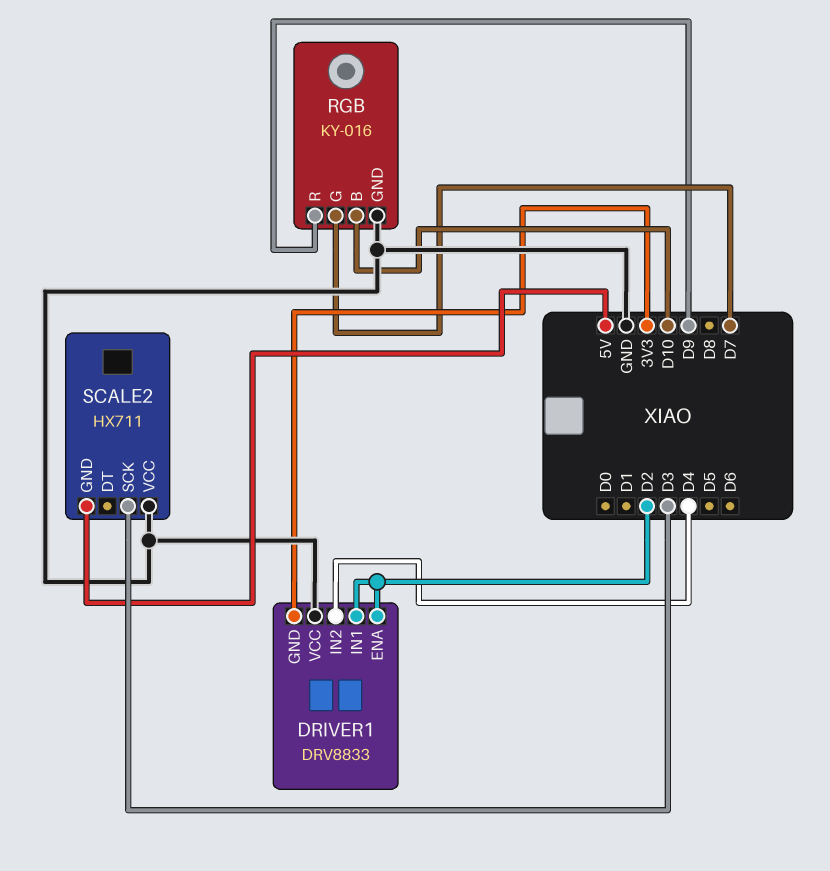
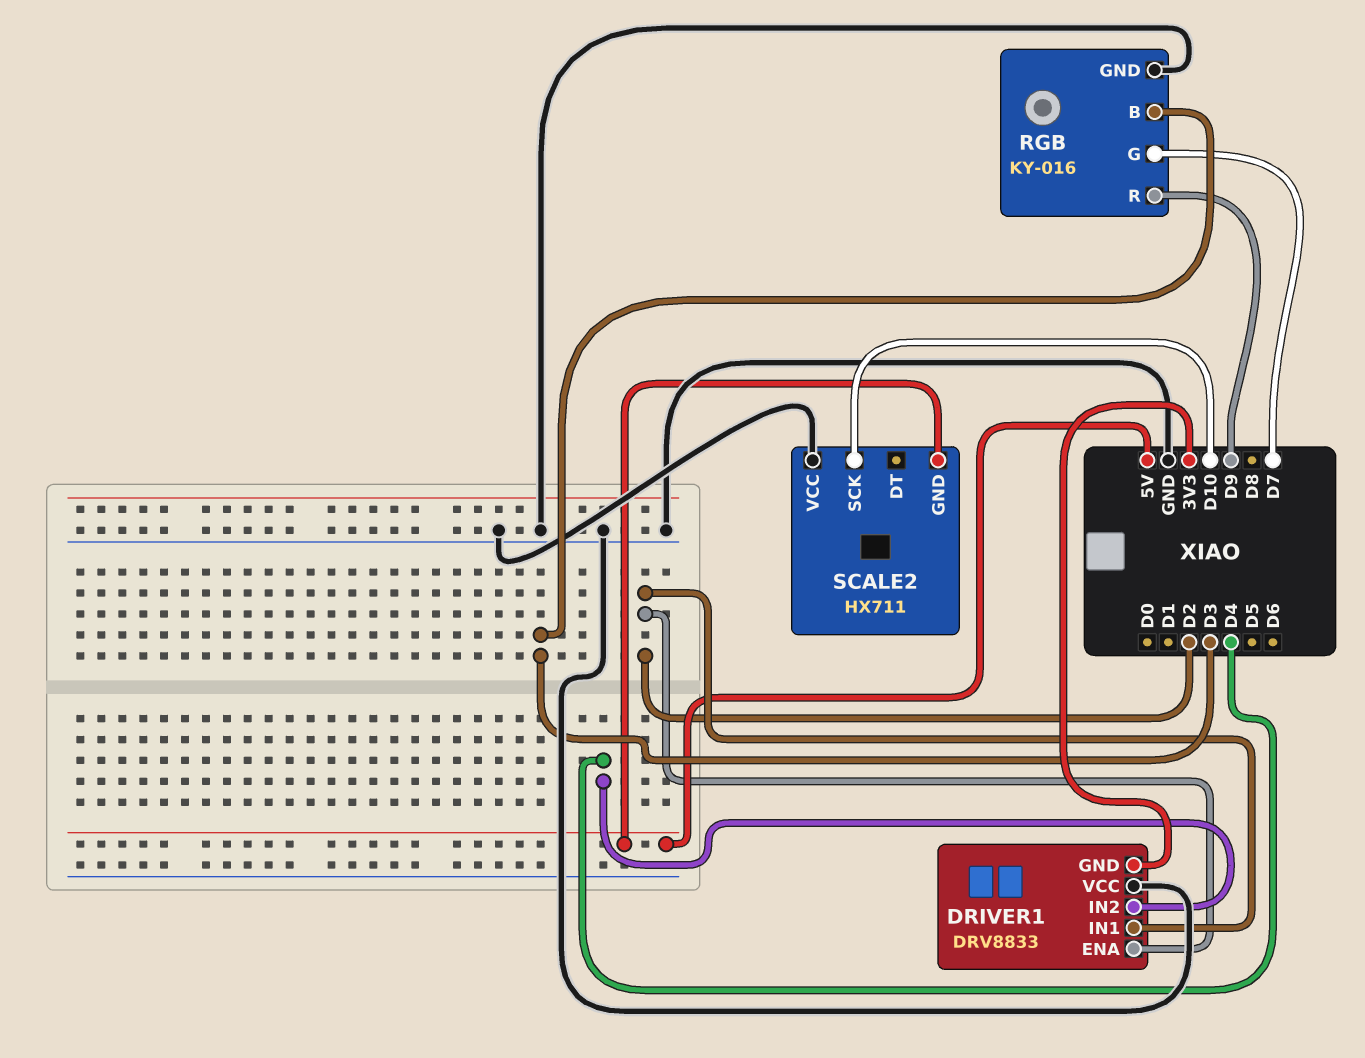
RGB pin B: D10 -> D3
SCALE2 pin SCK: D3 -> D10

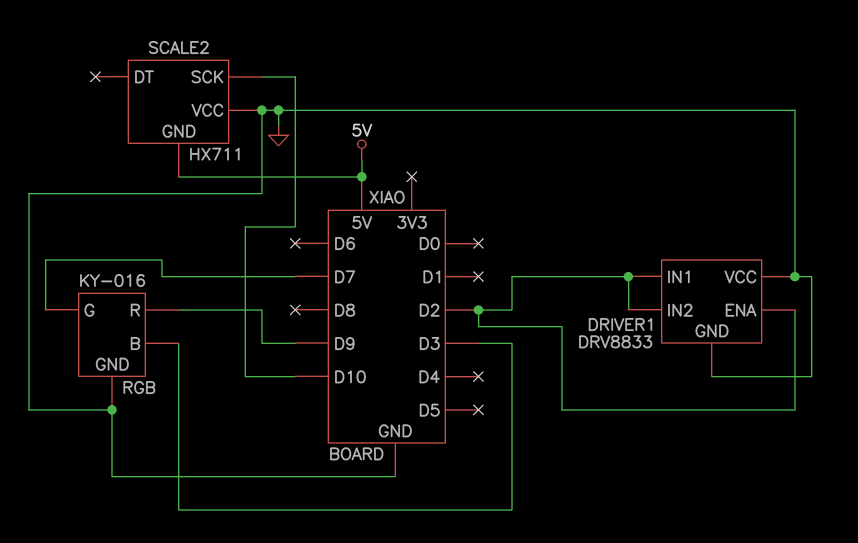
DRIVER1 pin GND: 3V3 -> GND
DRIVER1 pin IN2: D4 -> D2

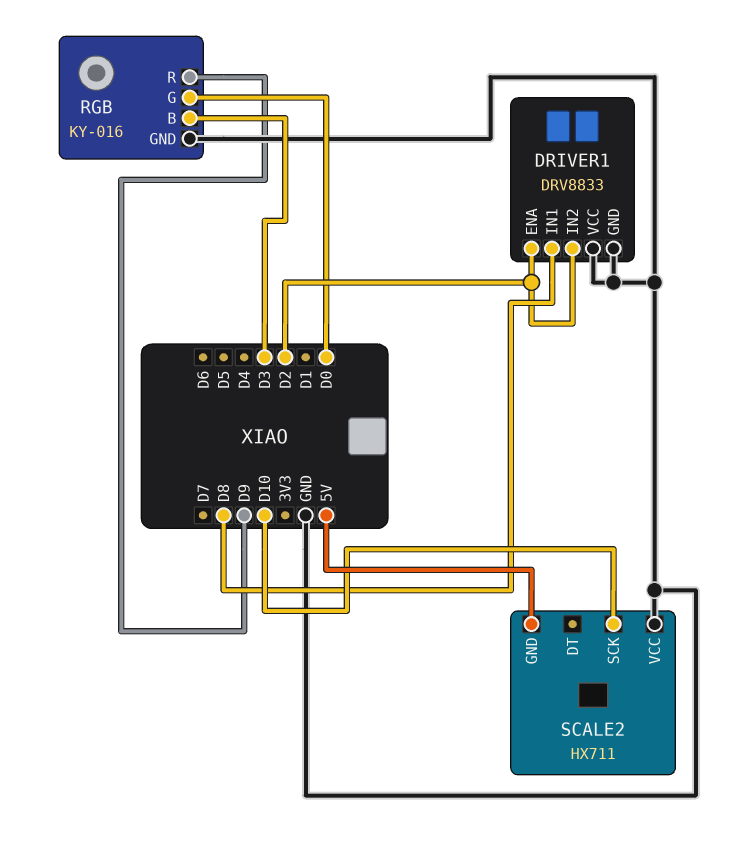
DRIVER1 pin IN1: D2 -> D8
RGB pin G: D7 -> D0

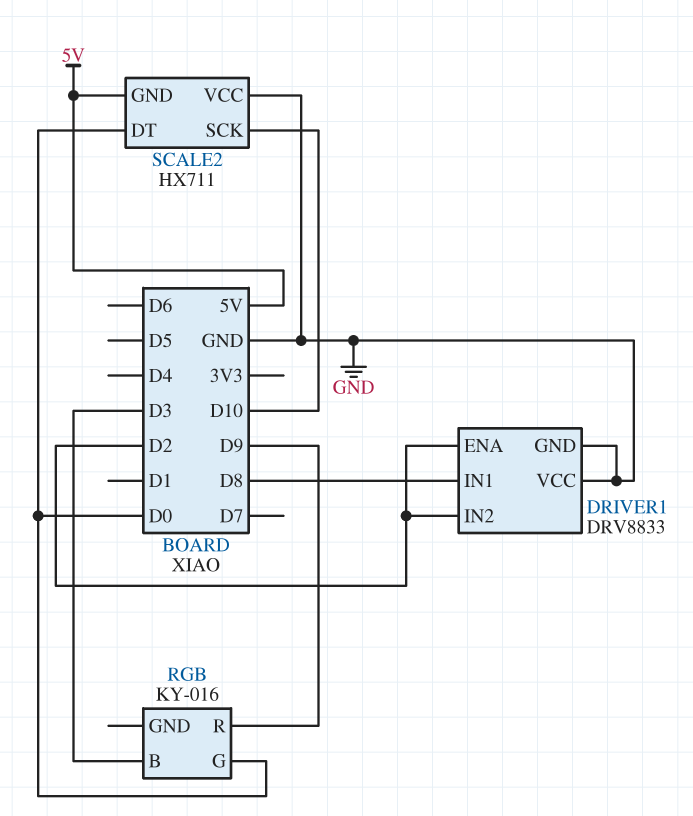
RGB pin GND: GND -> none
SCALE2 pin DT: none -> D0

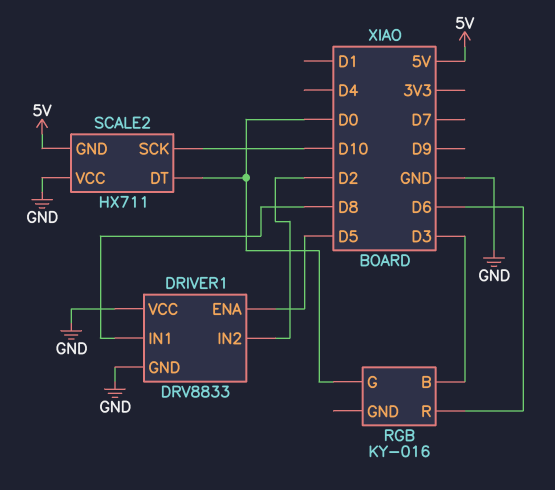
DRIVER1 pin ENA: D2 -> D5
RGB pin R: D9 -> D6

